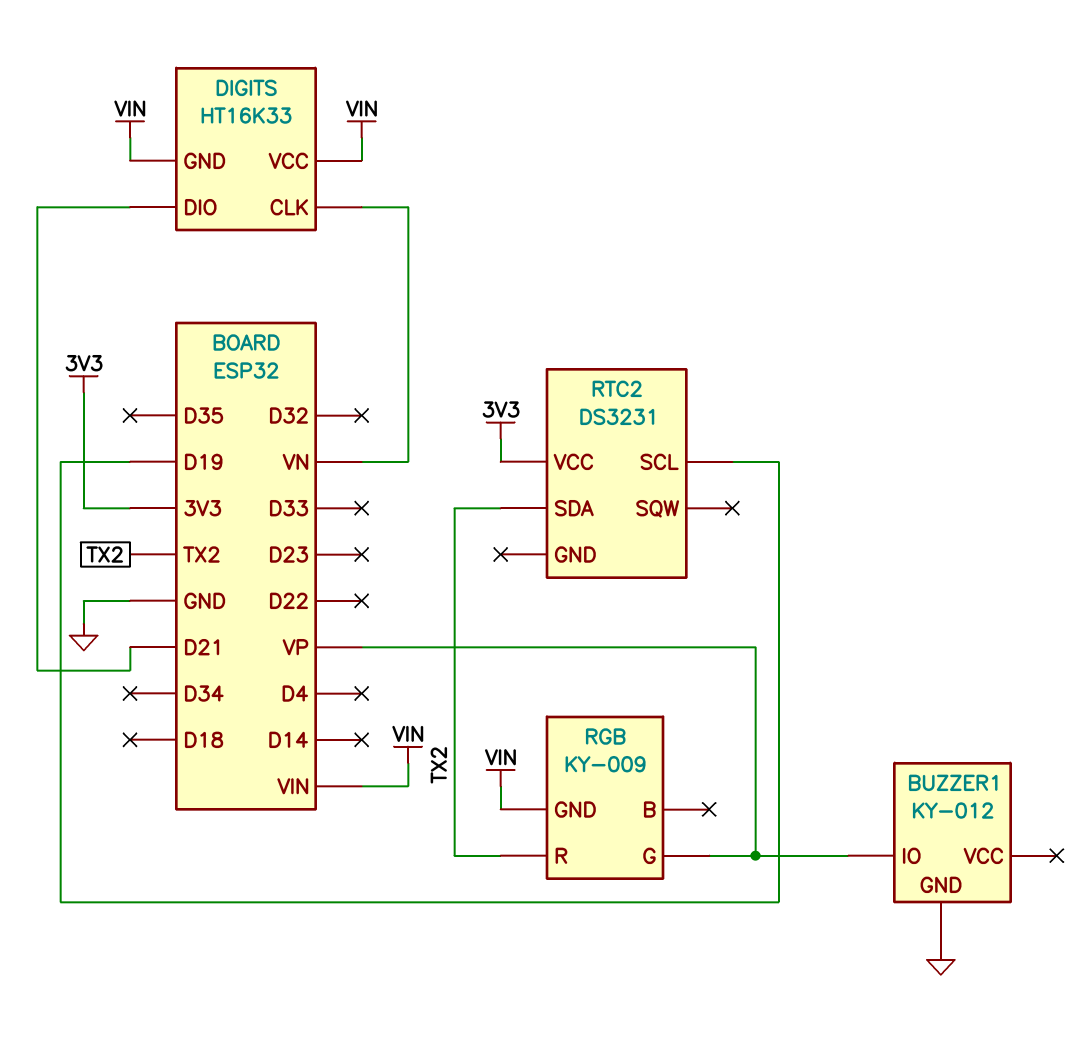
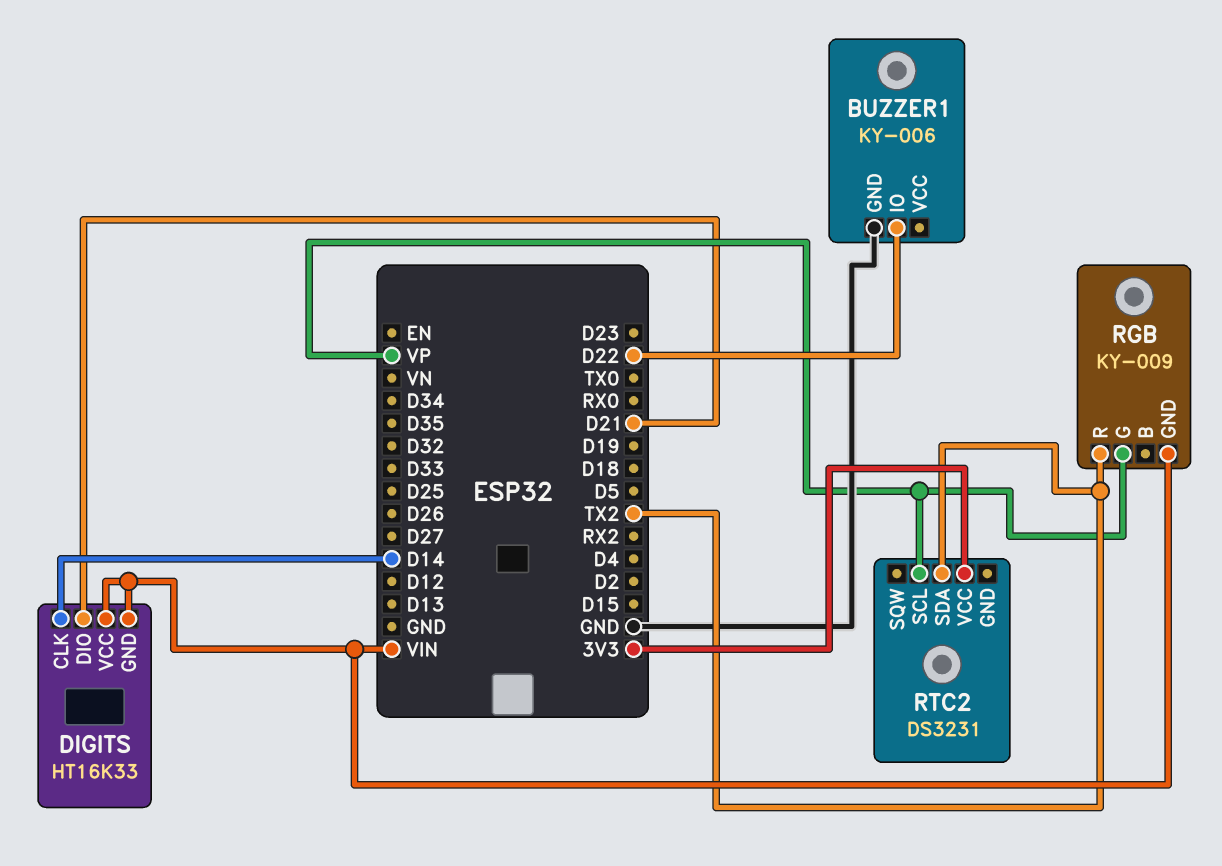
BUZZER1: KY-012 -> KY-006
BUZZER1 pin IO: VP -> D22
DIGITS pin CLK: VN -> D14
RTC2 pin SCL: D19 -> VP

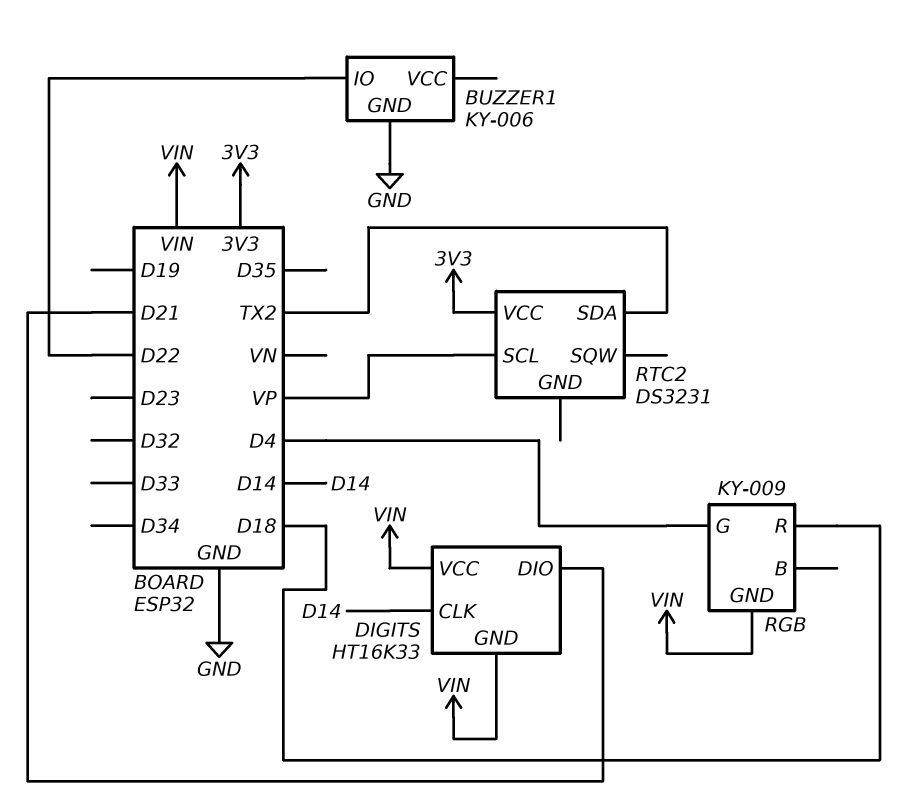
RGB pin G: VP -> D4
RGB pin R: TX2 -> D18

